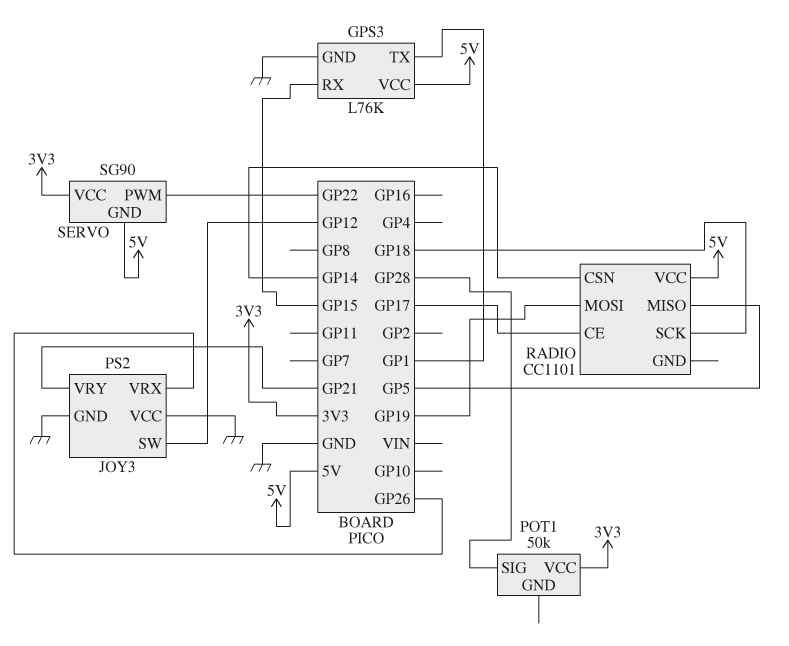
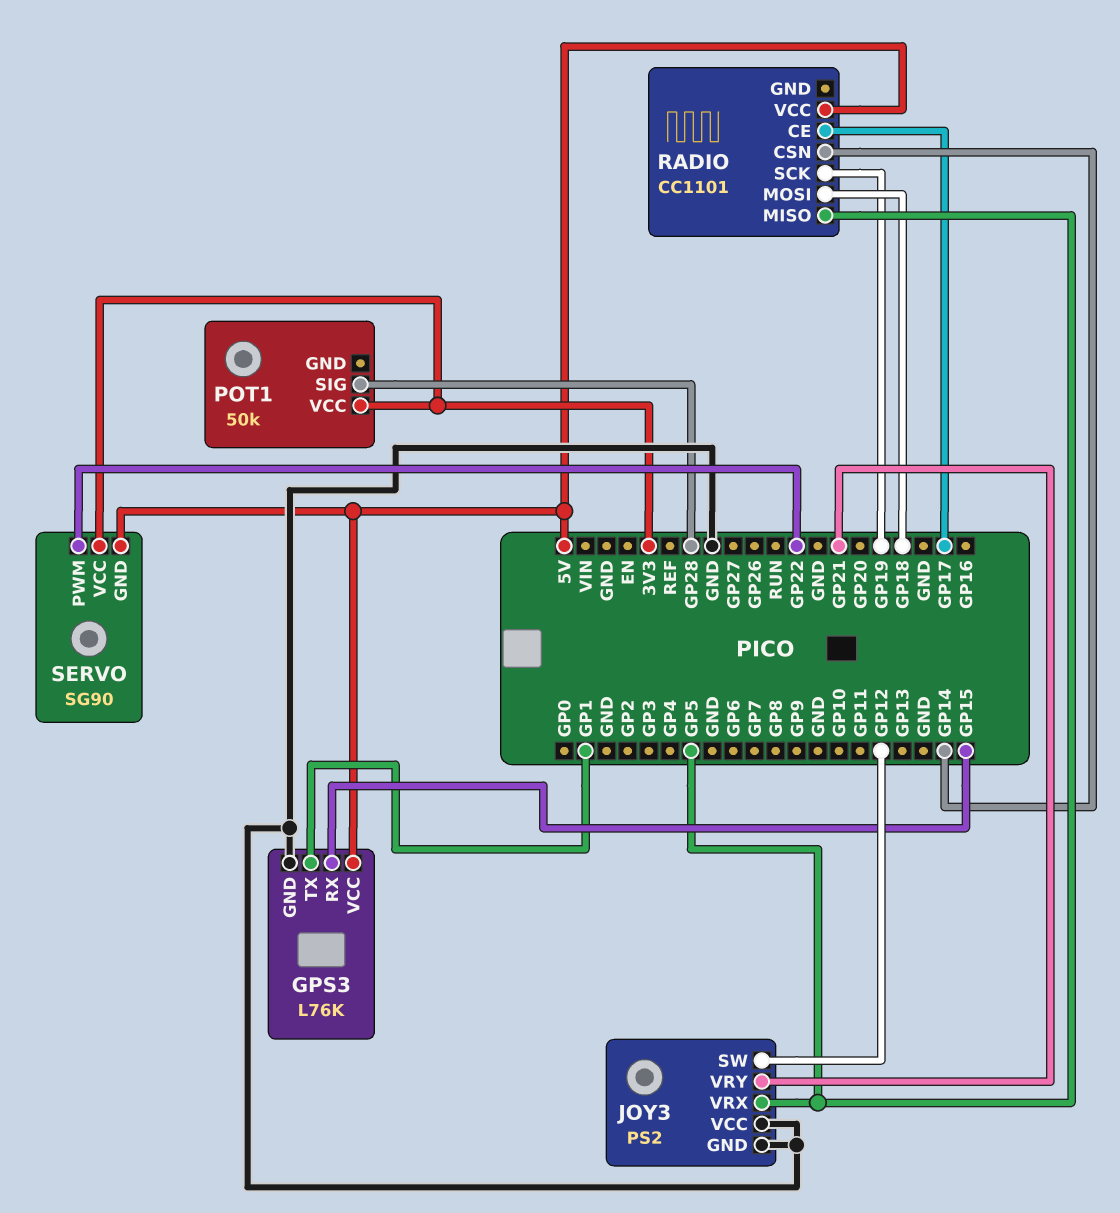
JOY3 pin VRX: GP26 -> GP5
RADIO pin MOSI: GP19 -> GP18
RADIO pin SCK: GP18 -> GP19

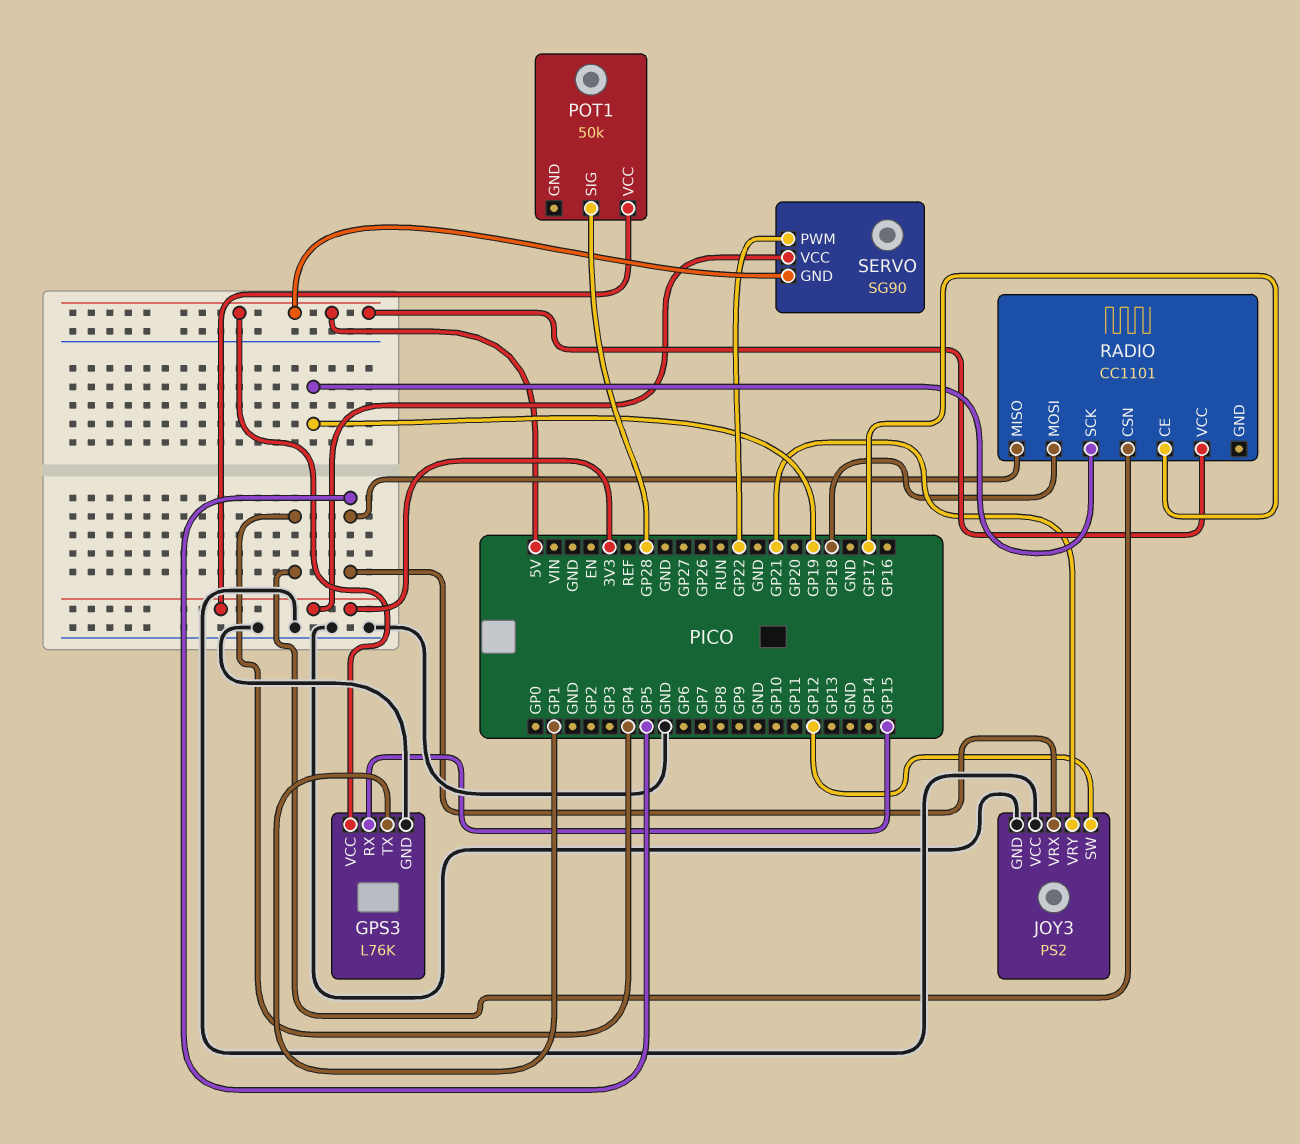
RADIO pin CSN: GP14 -> GP4

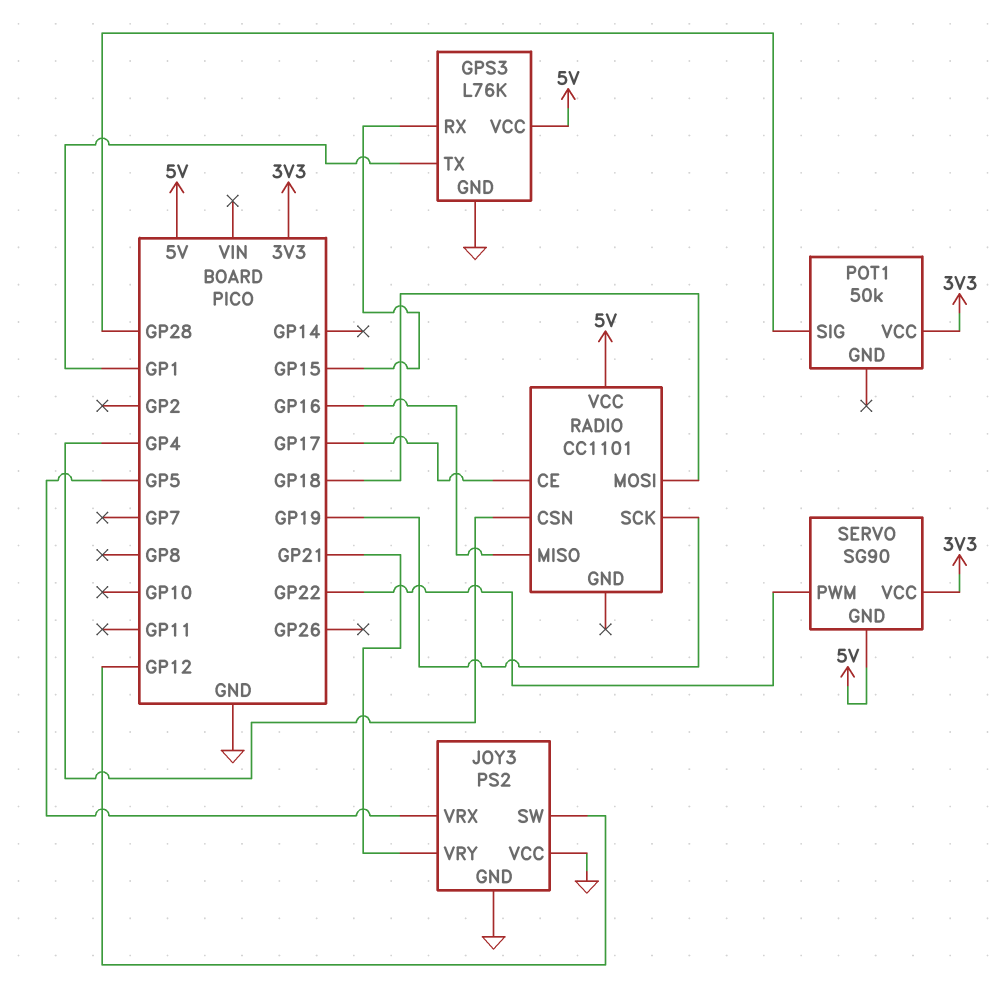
RADIO pin MISO: GP5 -> GP16

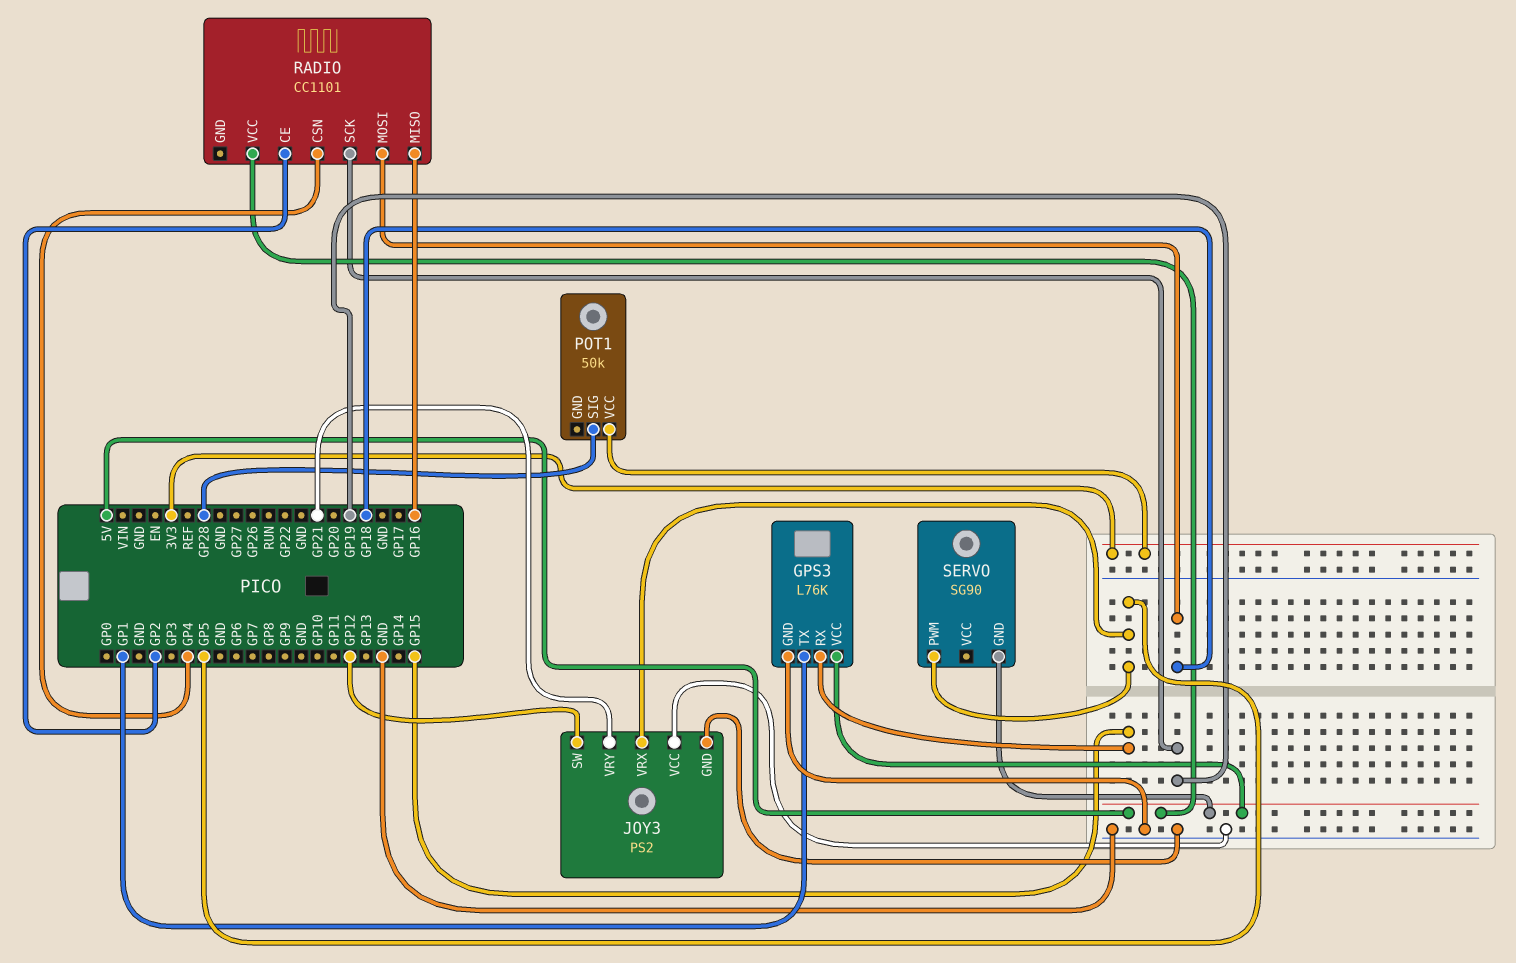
RADIO pin CE: GP17 -> GP2
SERVO pin PWM: GP22 -> GP5
SERVO pin VCC: 3V3 -> none

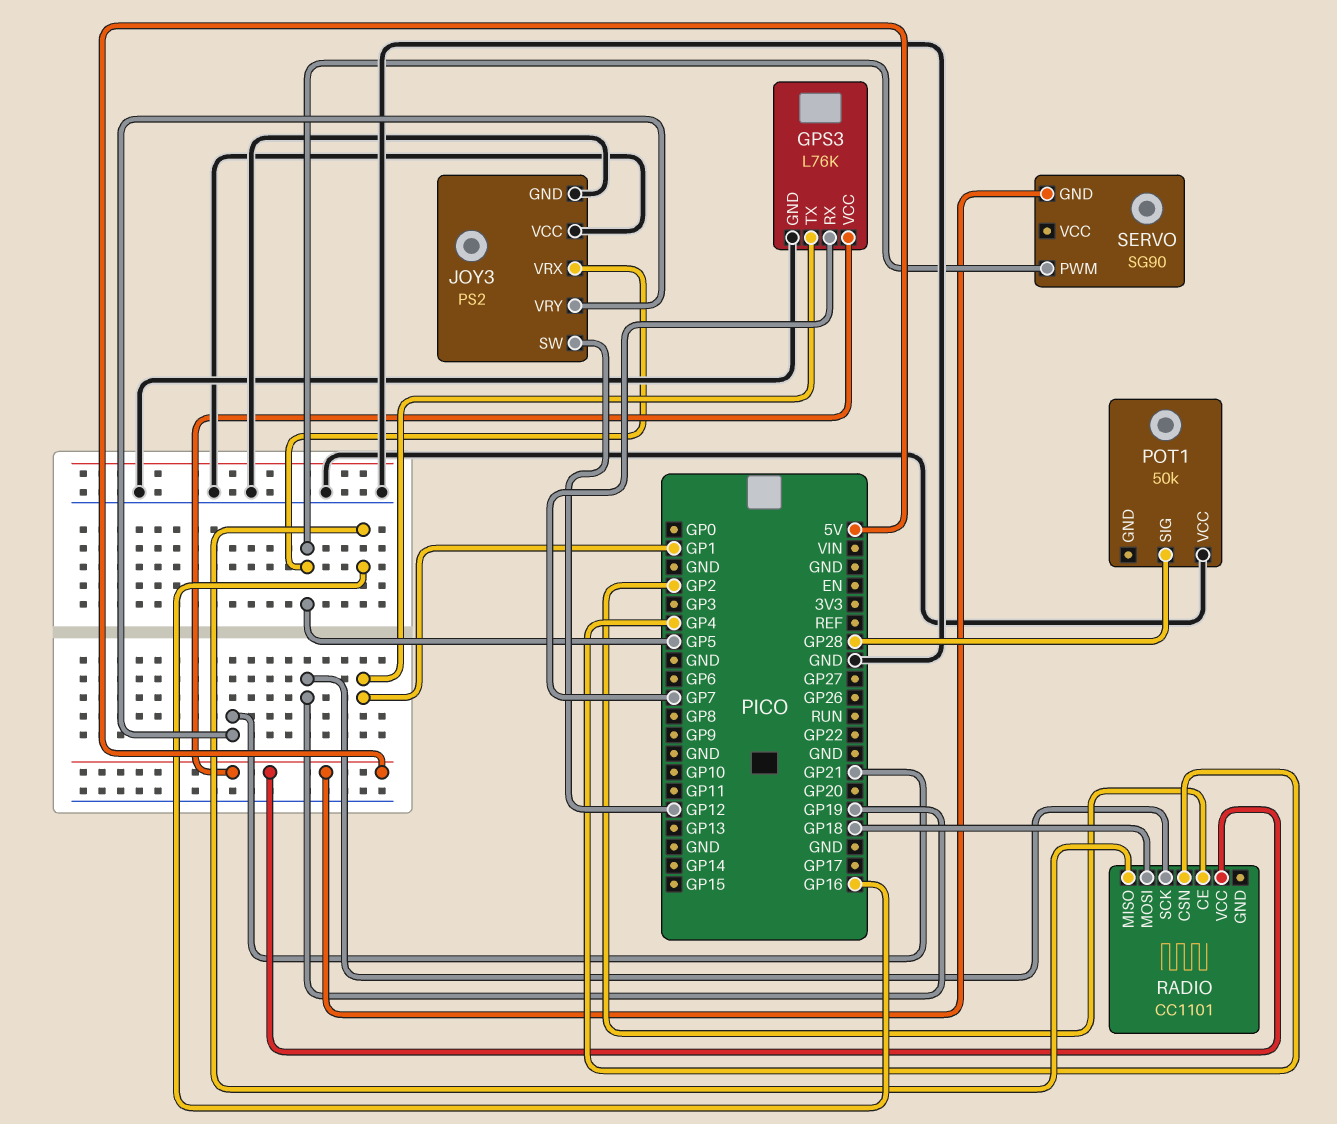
GPS3 pin RX: GP15 -> GP7
POT1 pin VCC: 3V3 -> GND

